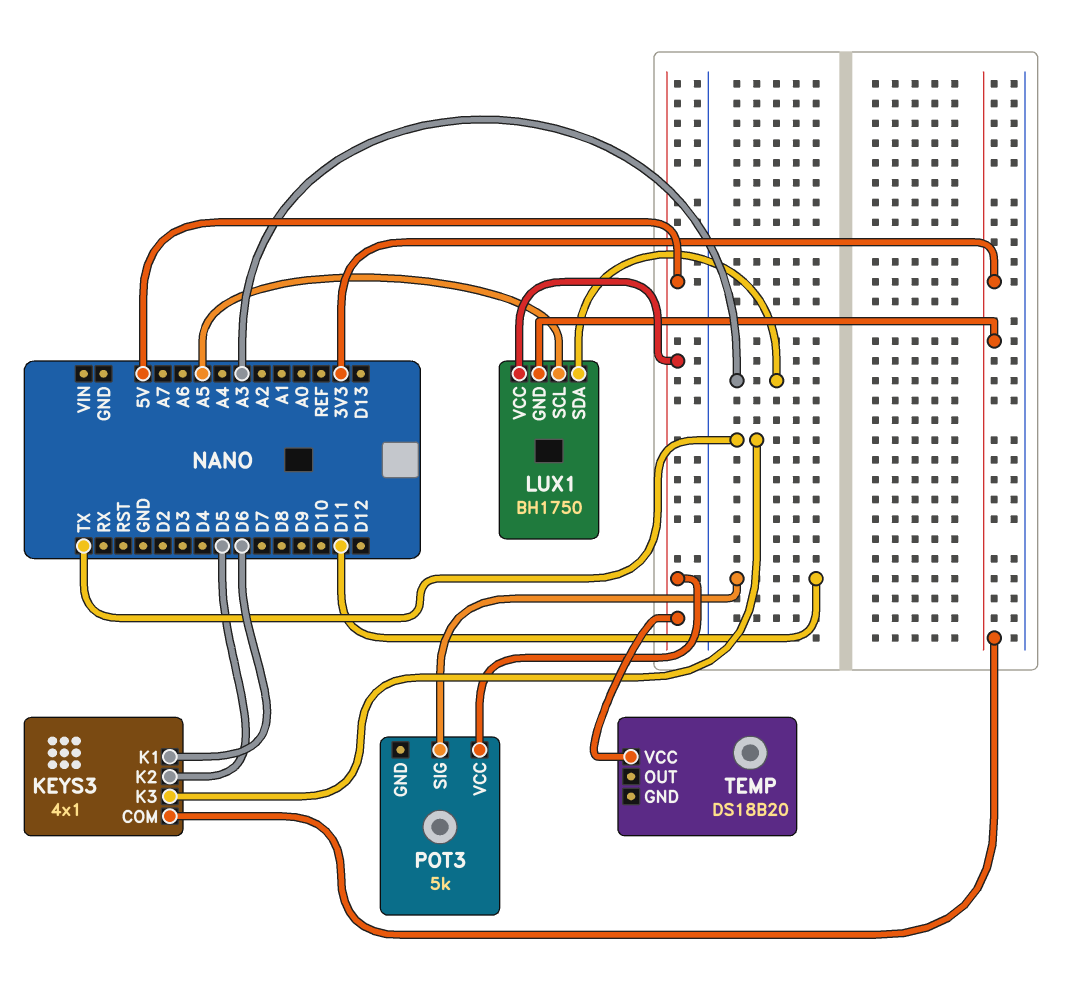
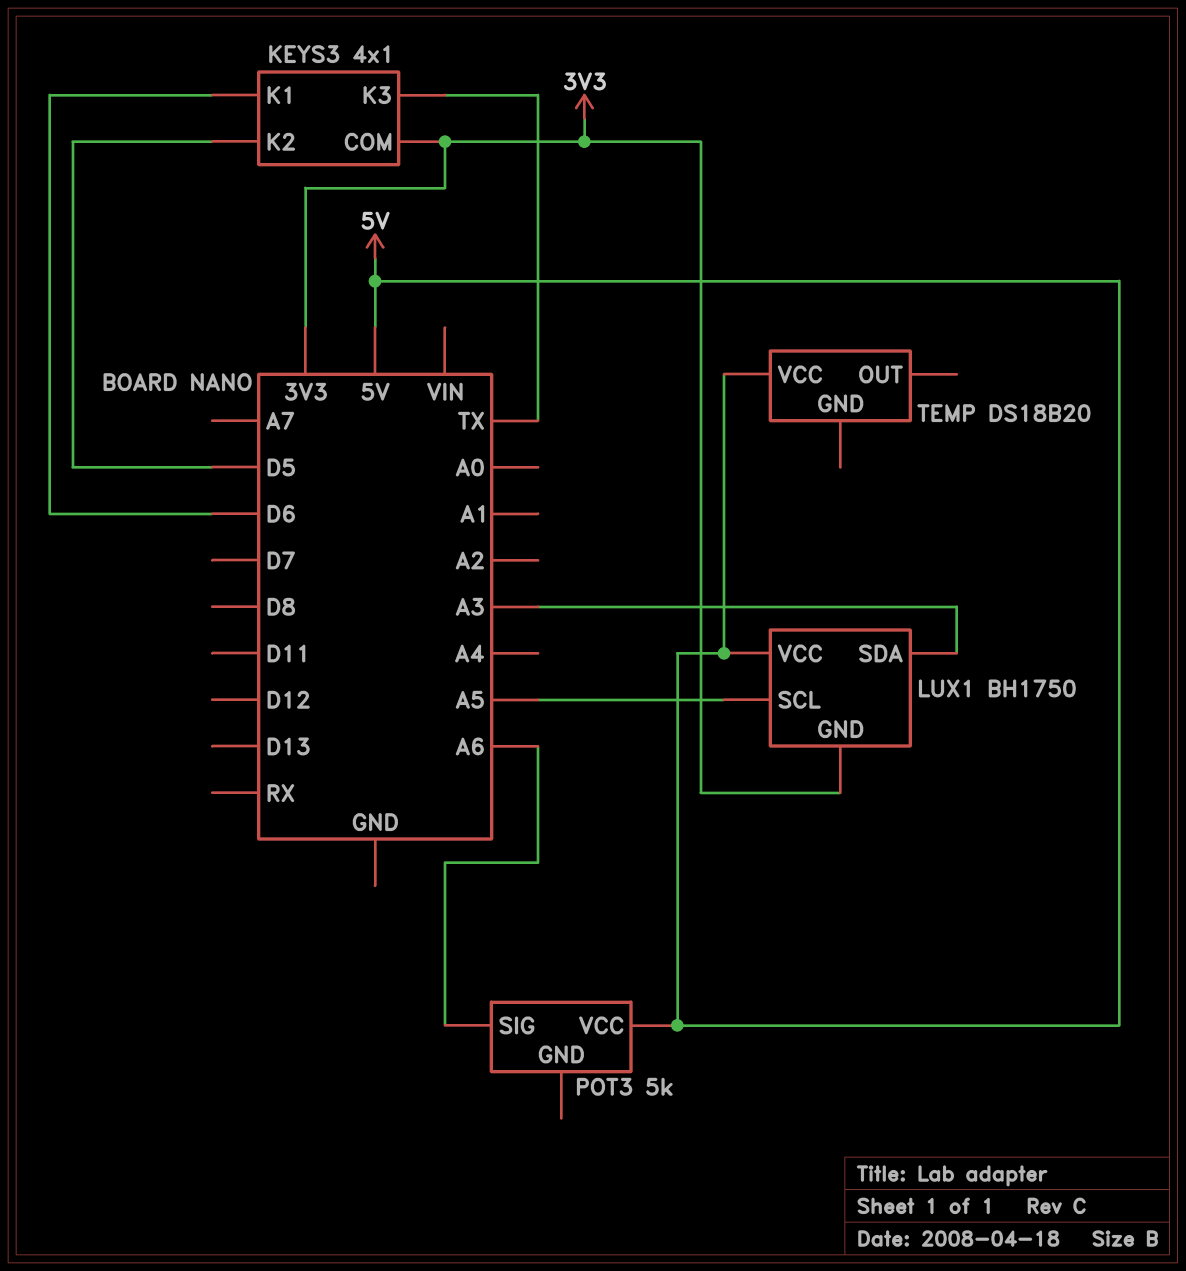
POT3 pin SIG: D11 -> A6

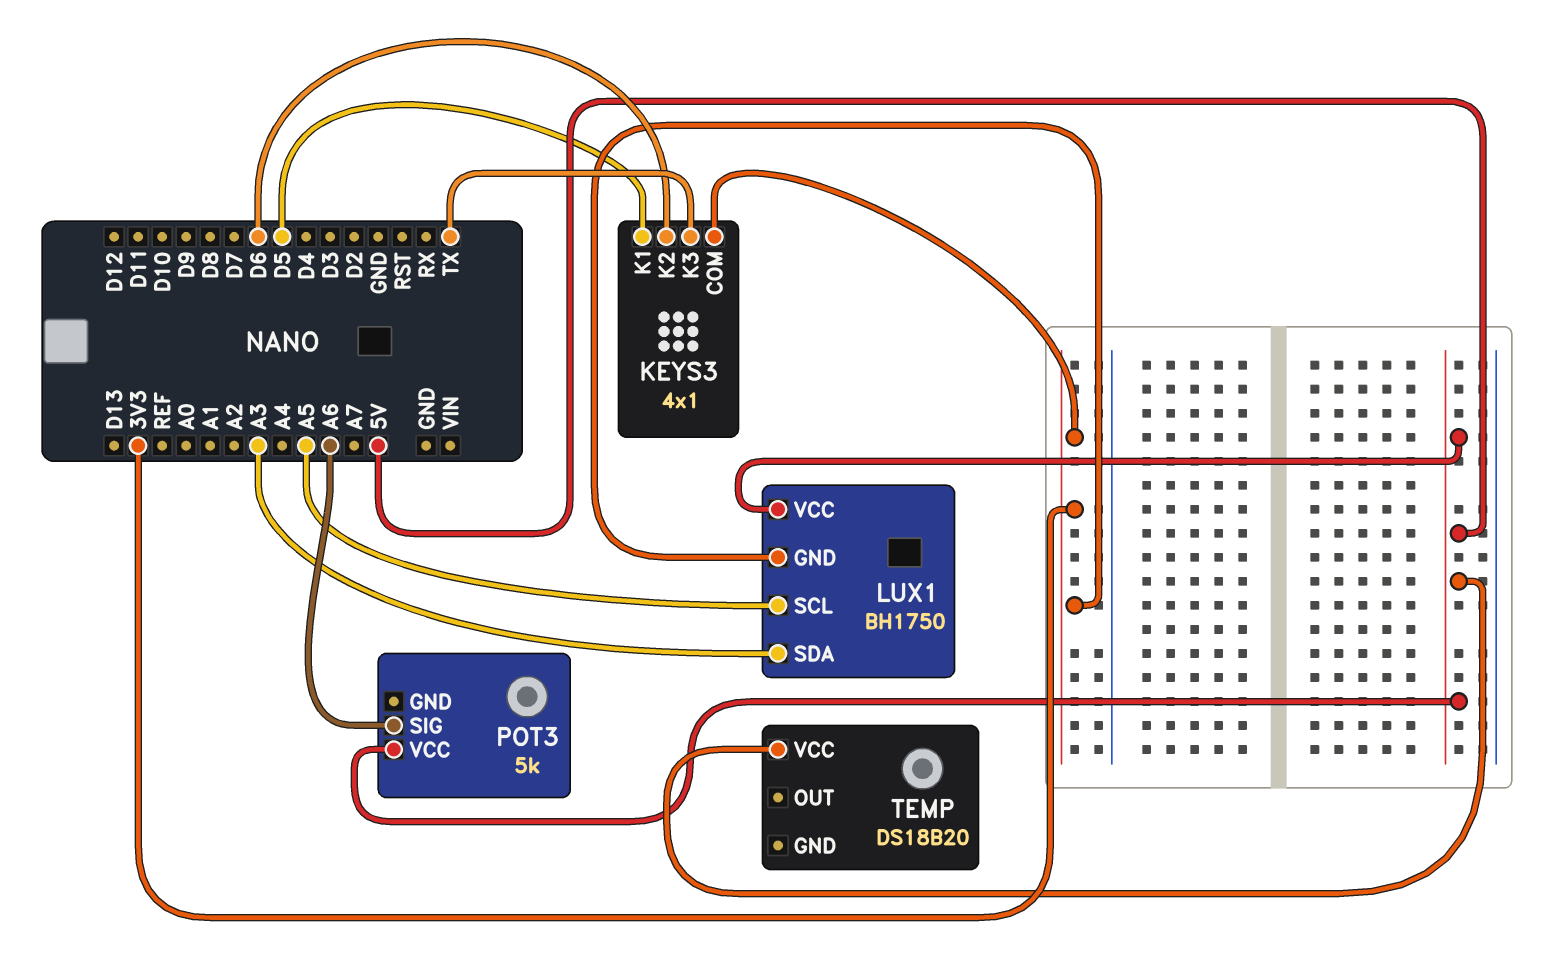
KEYS3 pin K1: D6 -> D5
KEYS3 pin K2: D5 -> D6

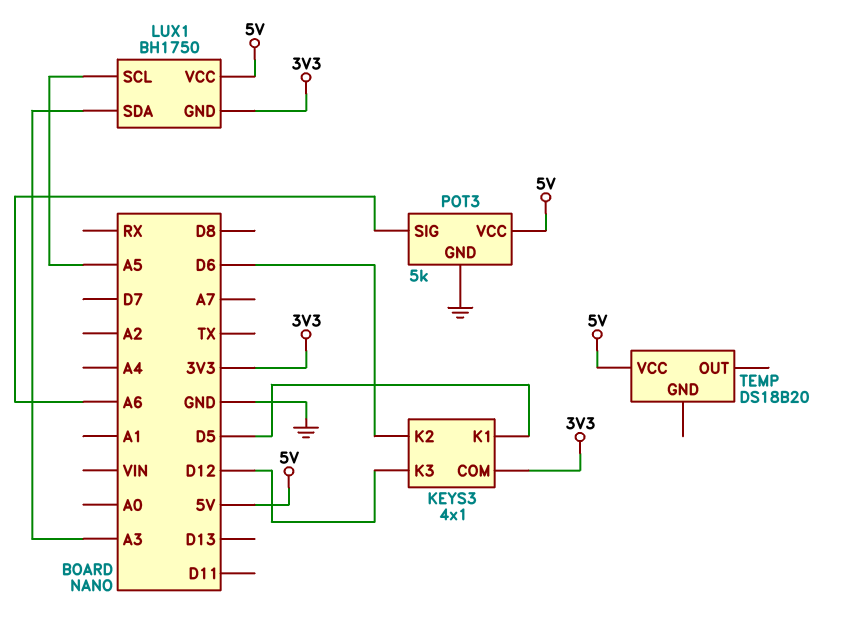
KEYS3 pin K3: TX -> D12
POT3 pin GND: none -> GND

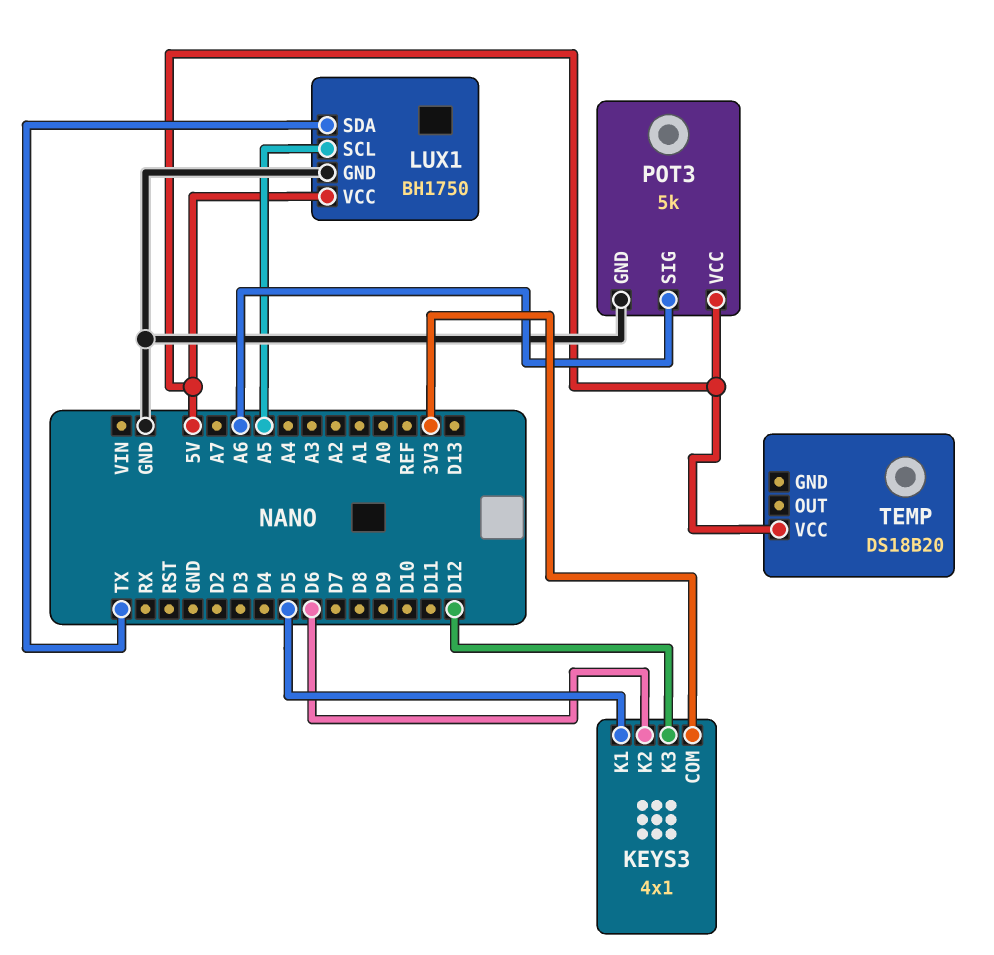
LUX1 pin GND: 3V3 -> GND
LUX1 pin SDA: A3 -> TX

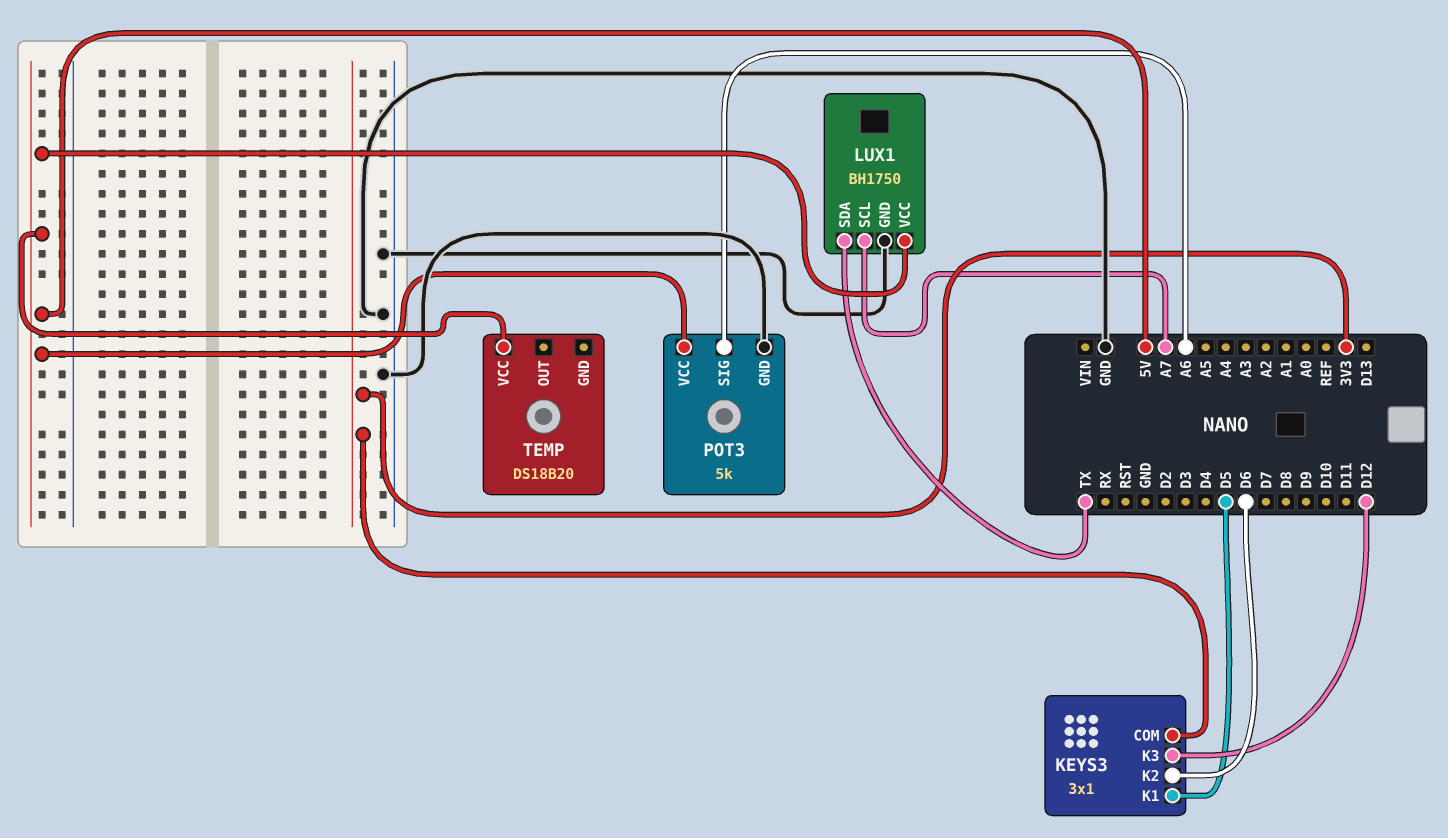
KEYS3: 4x1 -> 3x1
LUX1 pin SCL: A5 -> A7

